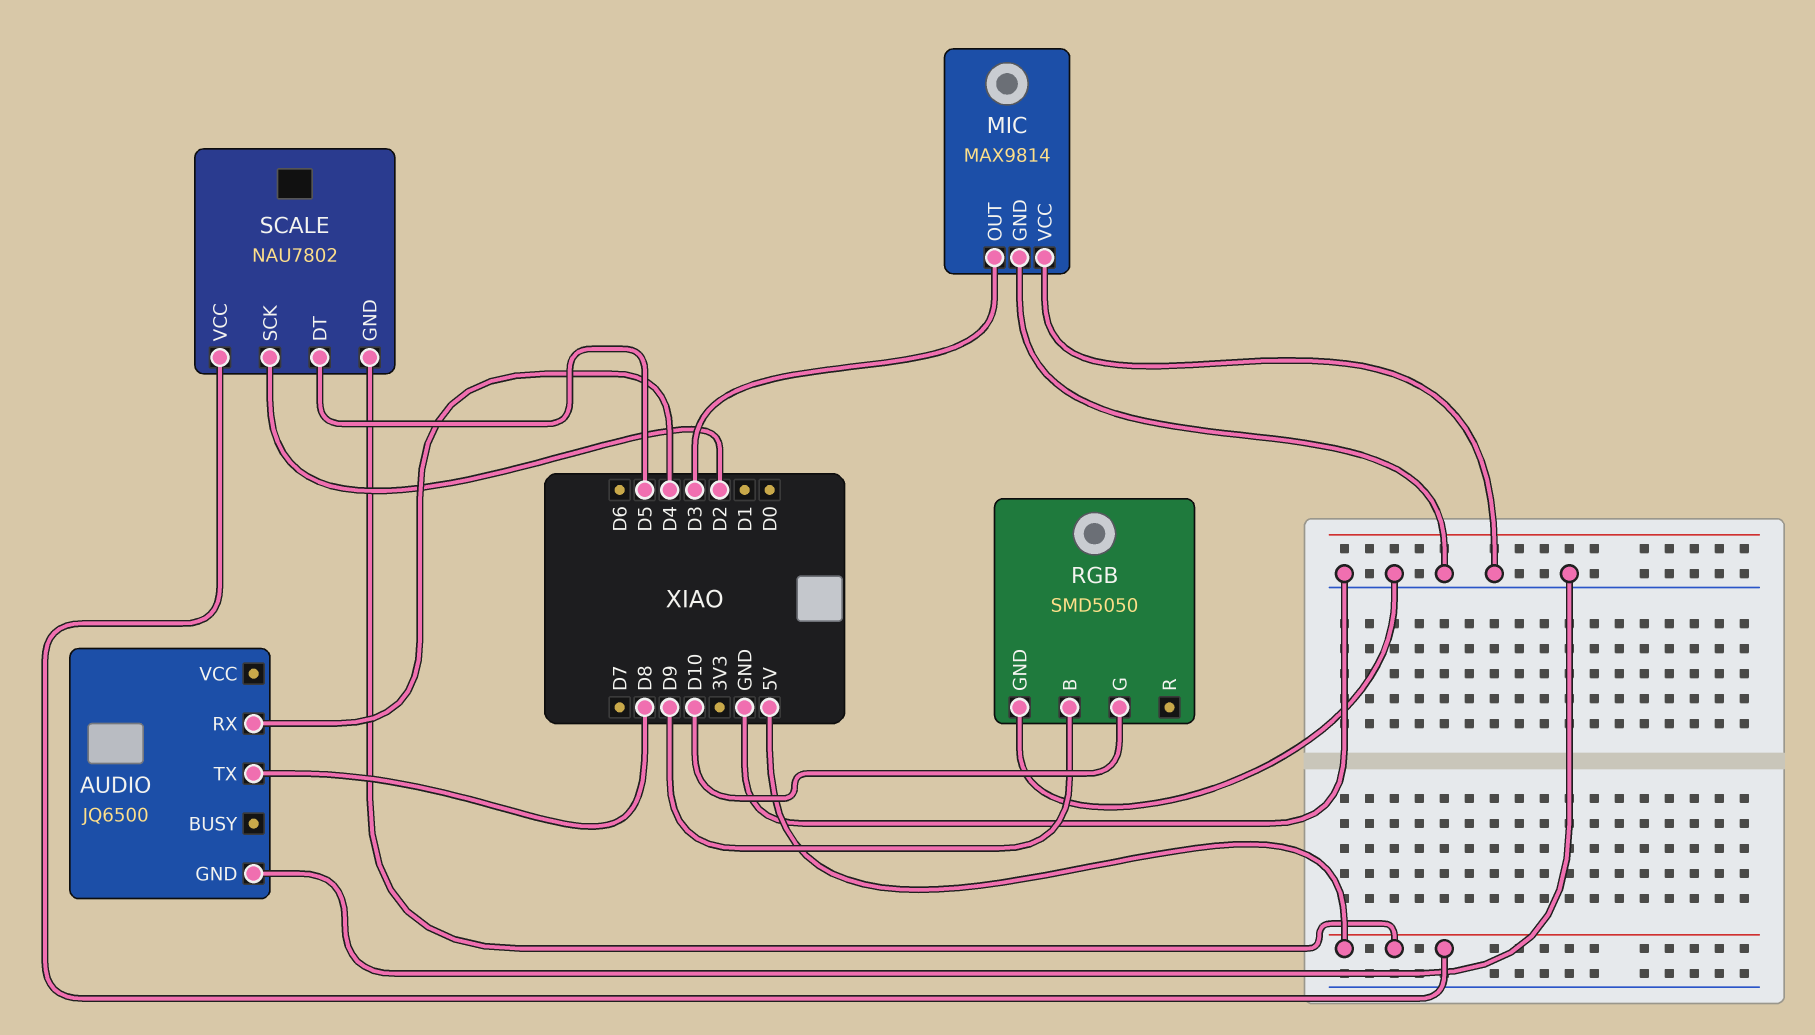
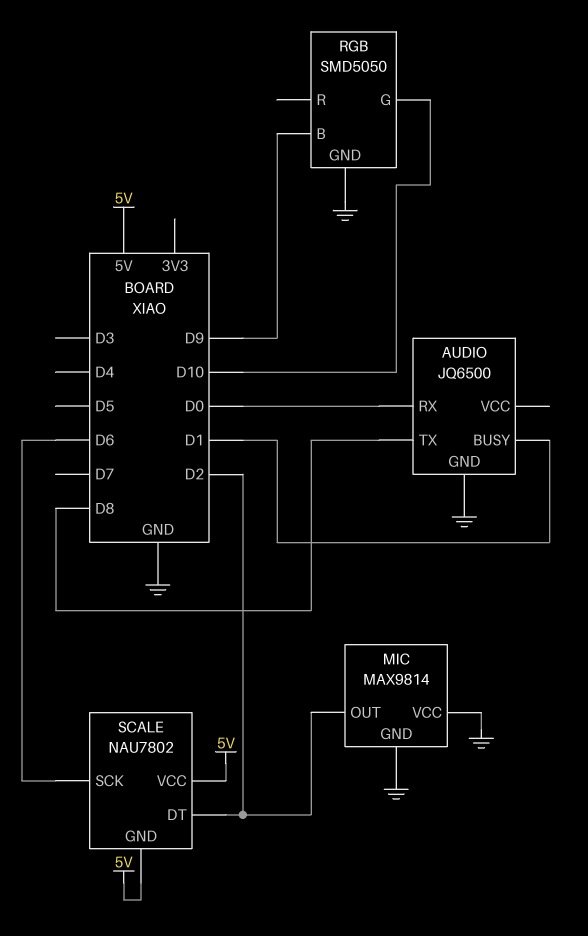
AUDIO pin BUSY: none -> D1
AUDIO pin RX: D4 -> D0
MIC pin OUT: D3 -> D2
SCALE pin DT: D5 -> D2
SCALE pin SCK: D2 -> D6

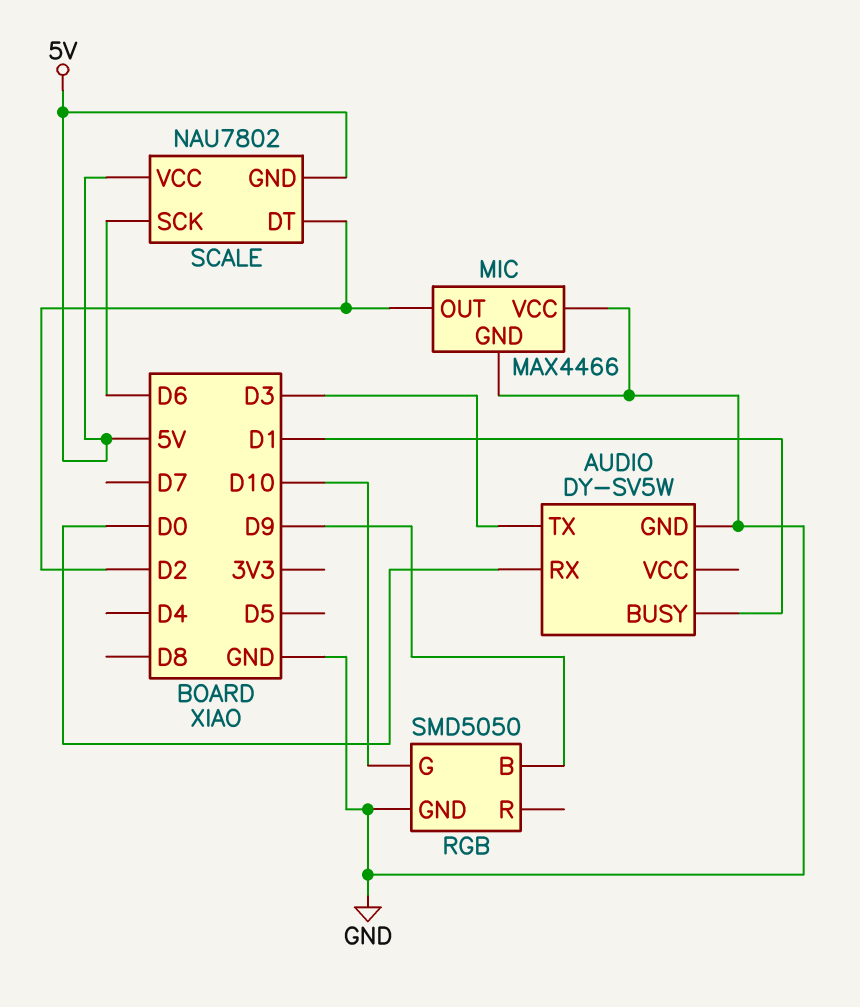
AUDIO: JQ6500 -> DY-SV5W
AUDIO pin TX: D8 -> D3
MIC: MAX9814 -> MAX4466

